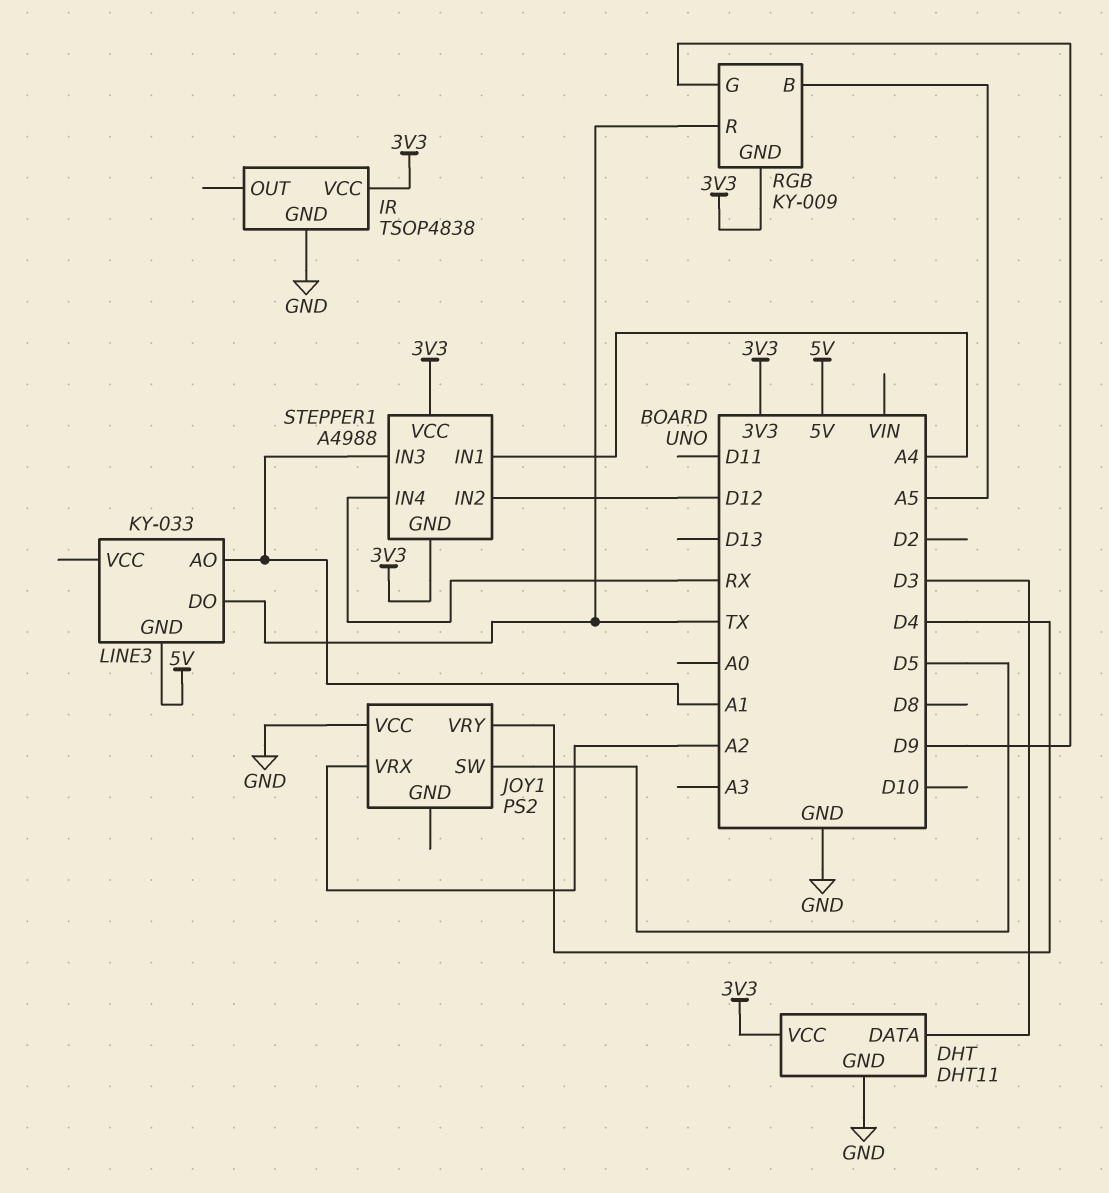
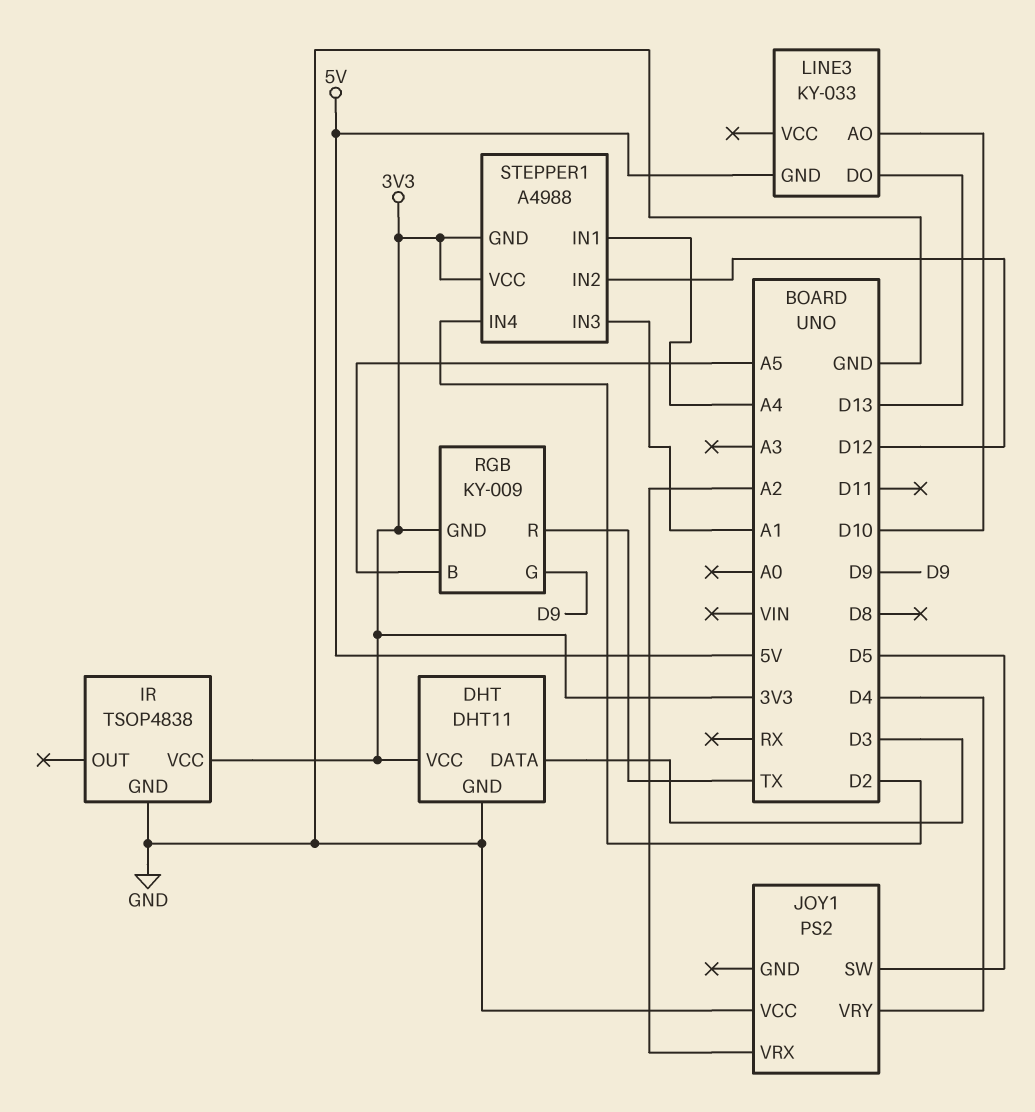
LINE3 pin AO: A1 -> D10
LINE3 pin DO: TX -> D13
STEPPER1 pin IN4: RX -> D2

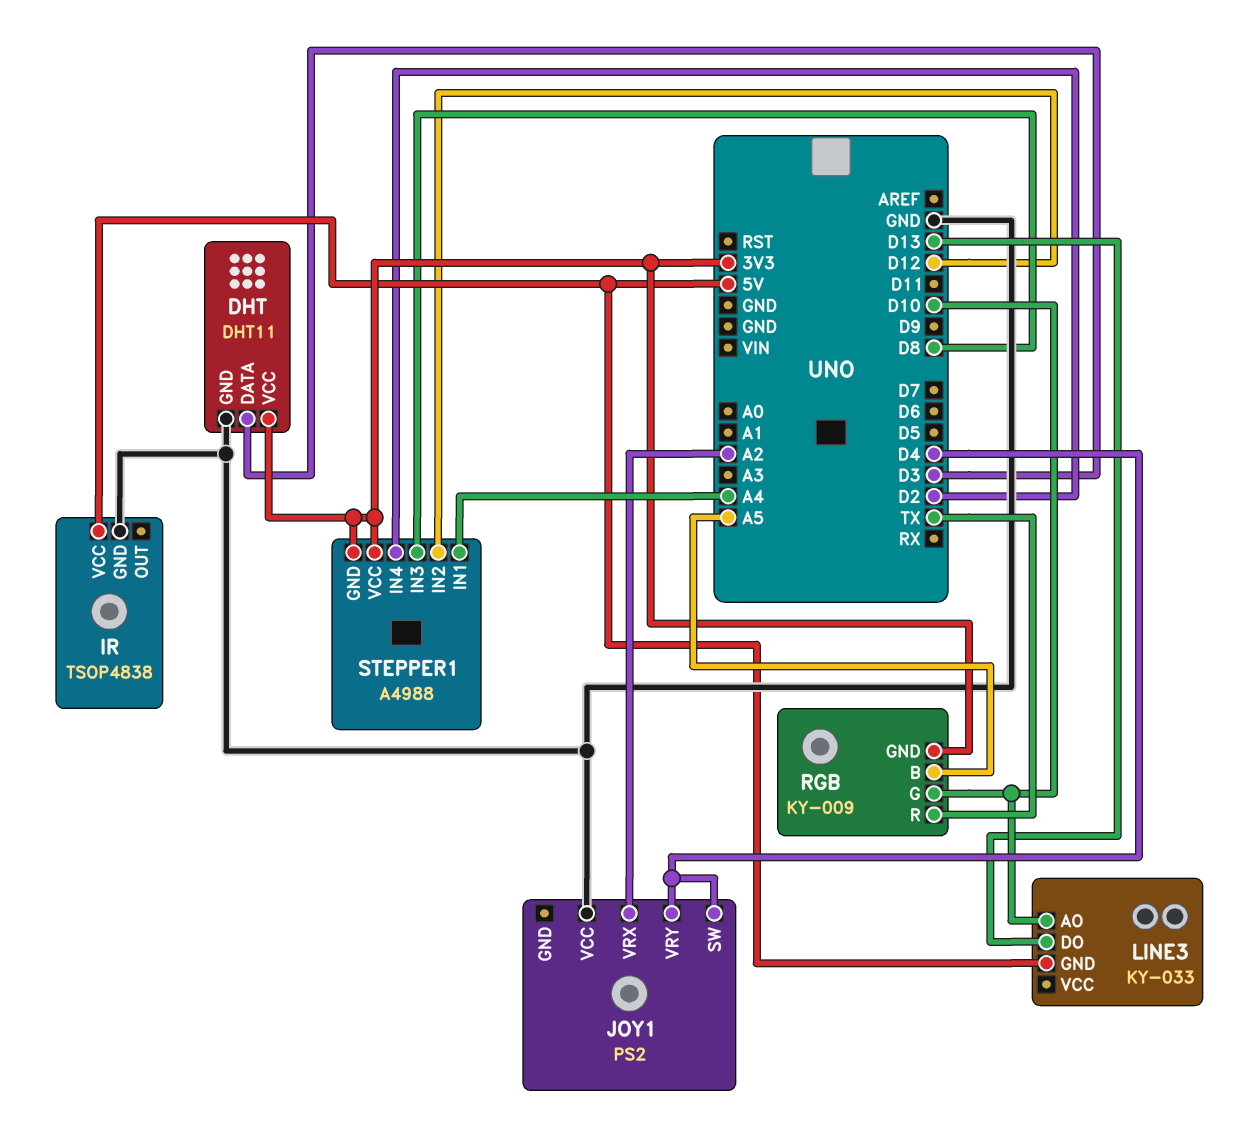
IR pin VCC: 3V3 -> 5V
JOY1 pin SW: D5 -> D4
RGB pin G: D9 -> D10
STEPPER1 pin IN3: A1 -> D8

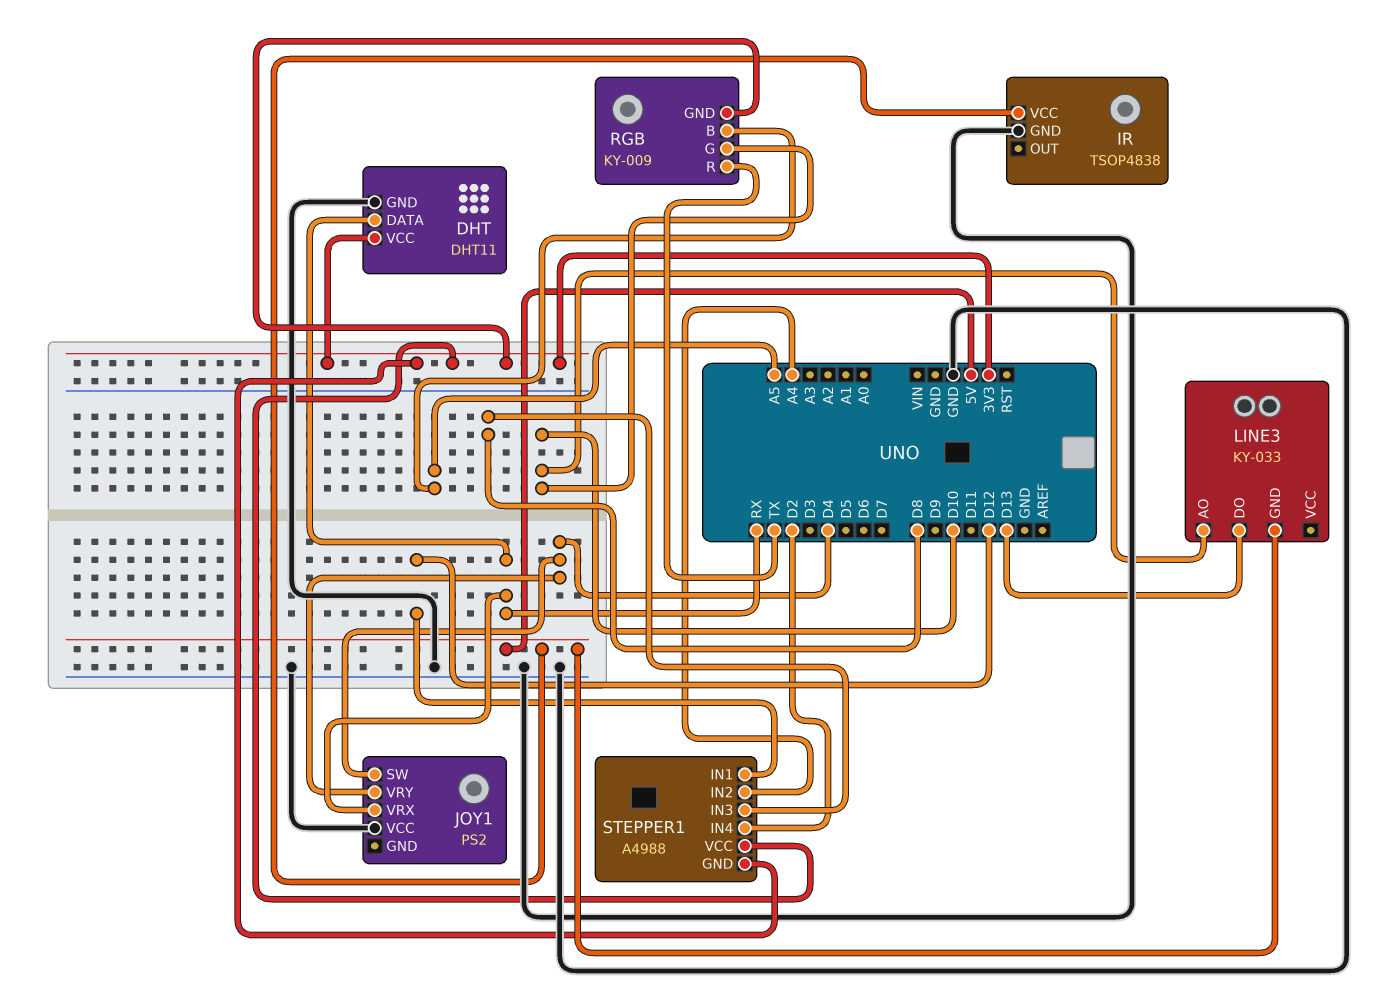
DHT pin DATA: D3 -> RX
JOY1 pin VRX: A2 -> RX
STEPPER1 pin IN1: A4 -> D12
STEPPER1 pin IN2: D12 -> A4

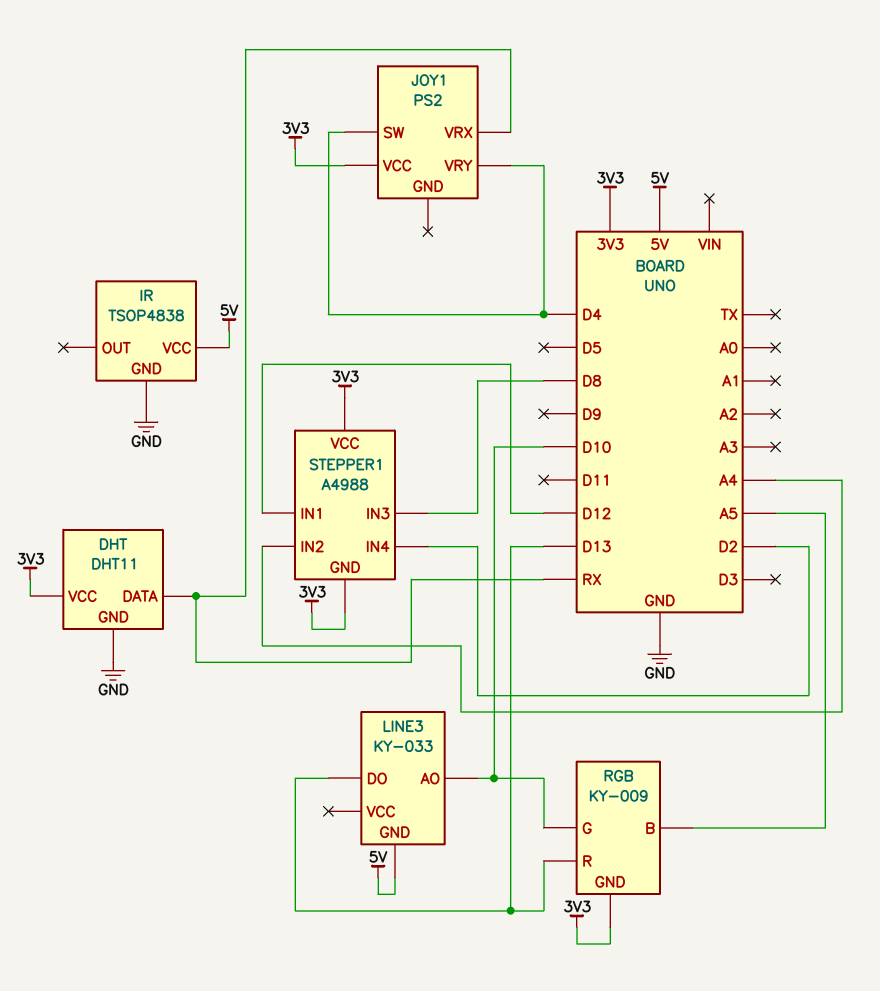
JOY1 pin VCC: GND -> 3V3
RGB pin R: TX -> D13

